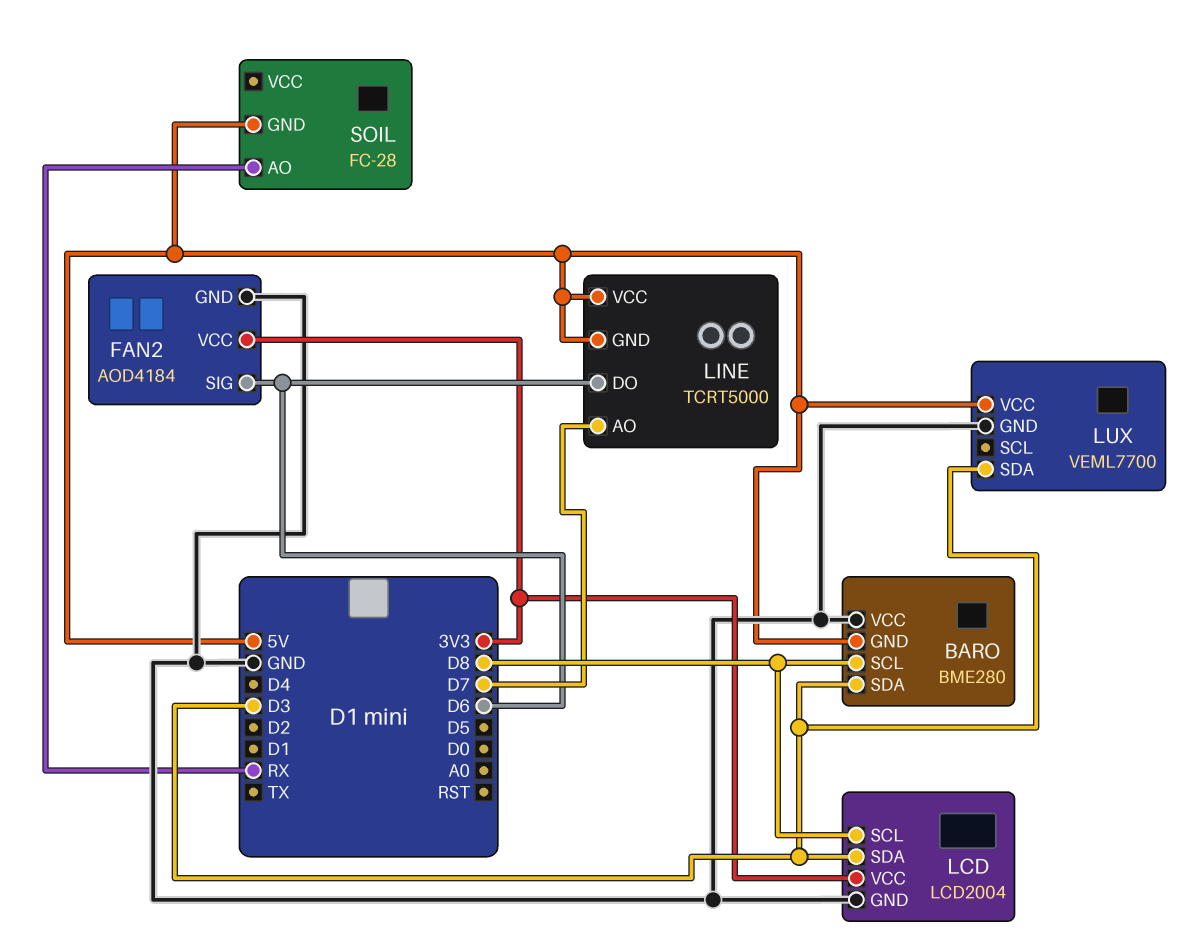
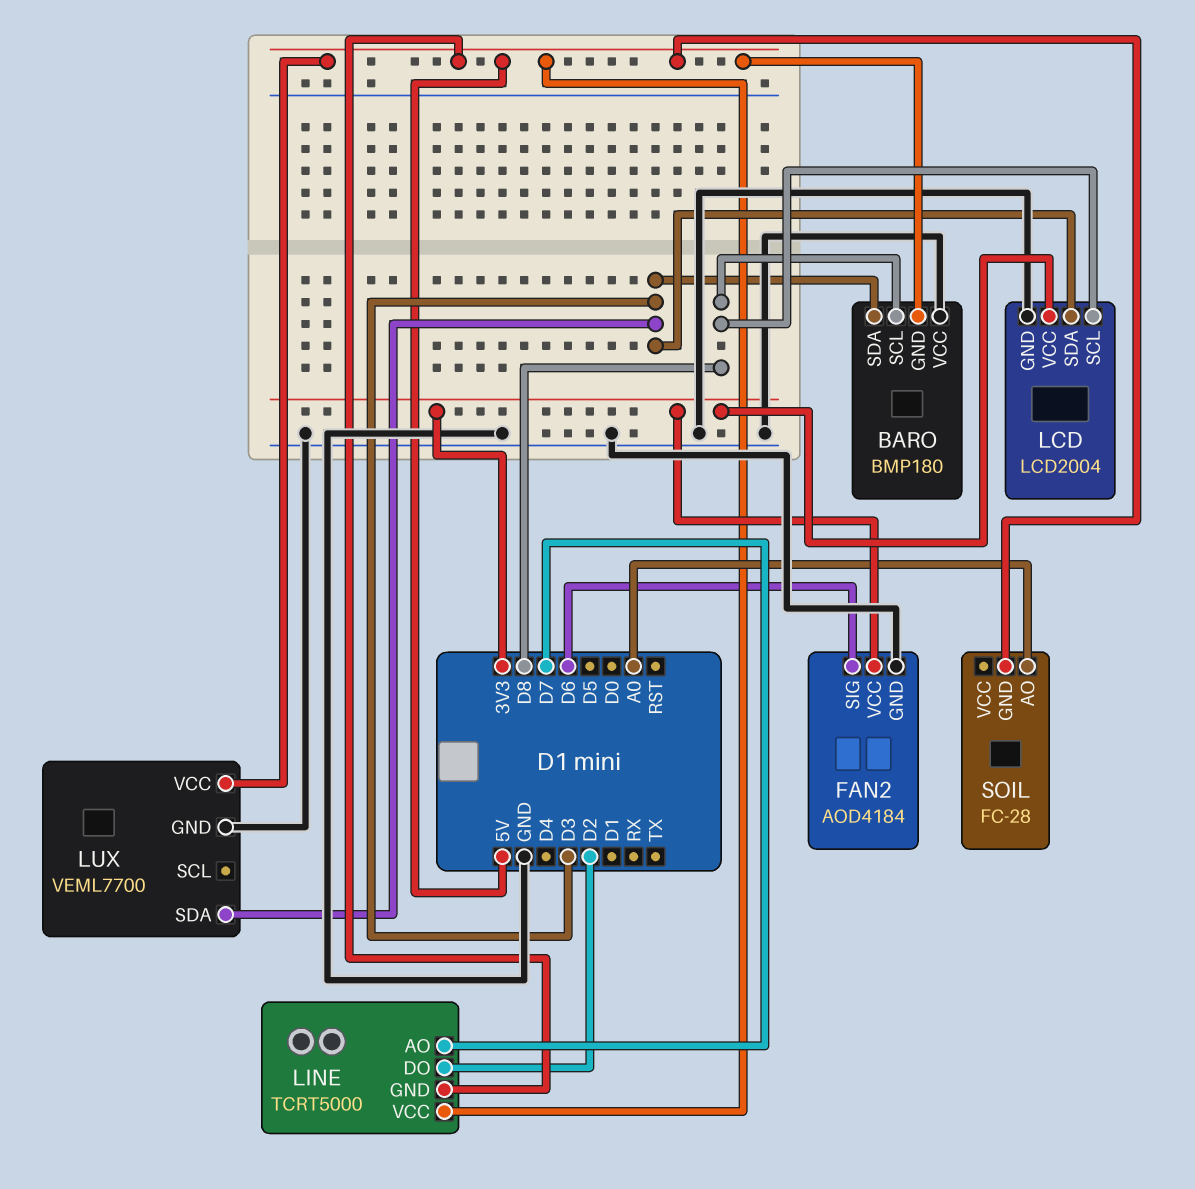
BARO: BME280 -> BMP180
LINE pin DO: D6 -> D2
SOIL pin AO: RX -> A0

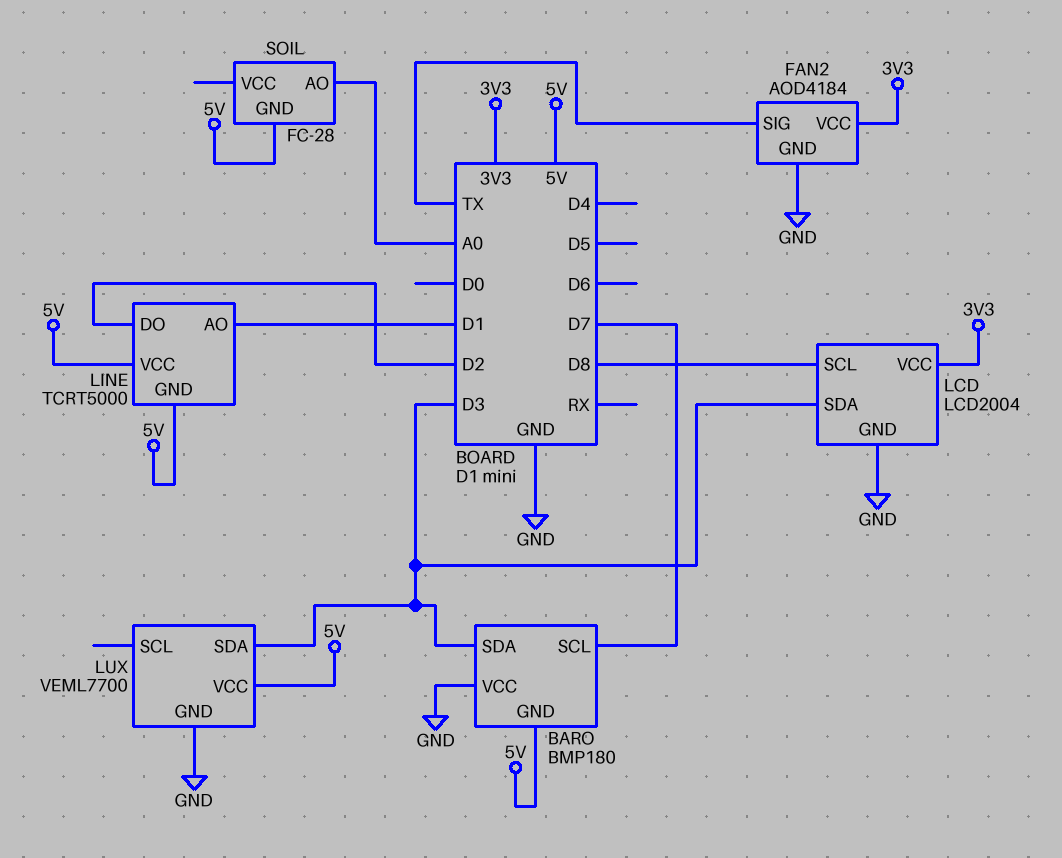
BARO pin SCL: D8 -> D7
FAN2 pin SIG: D6 -> TX
LINE pin AO: D7 -> D1

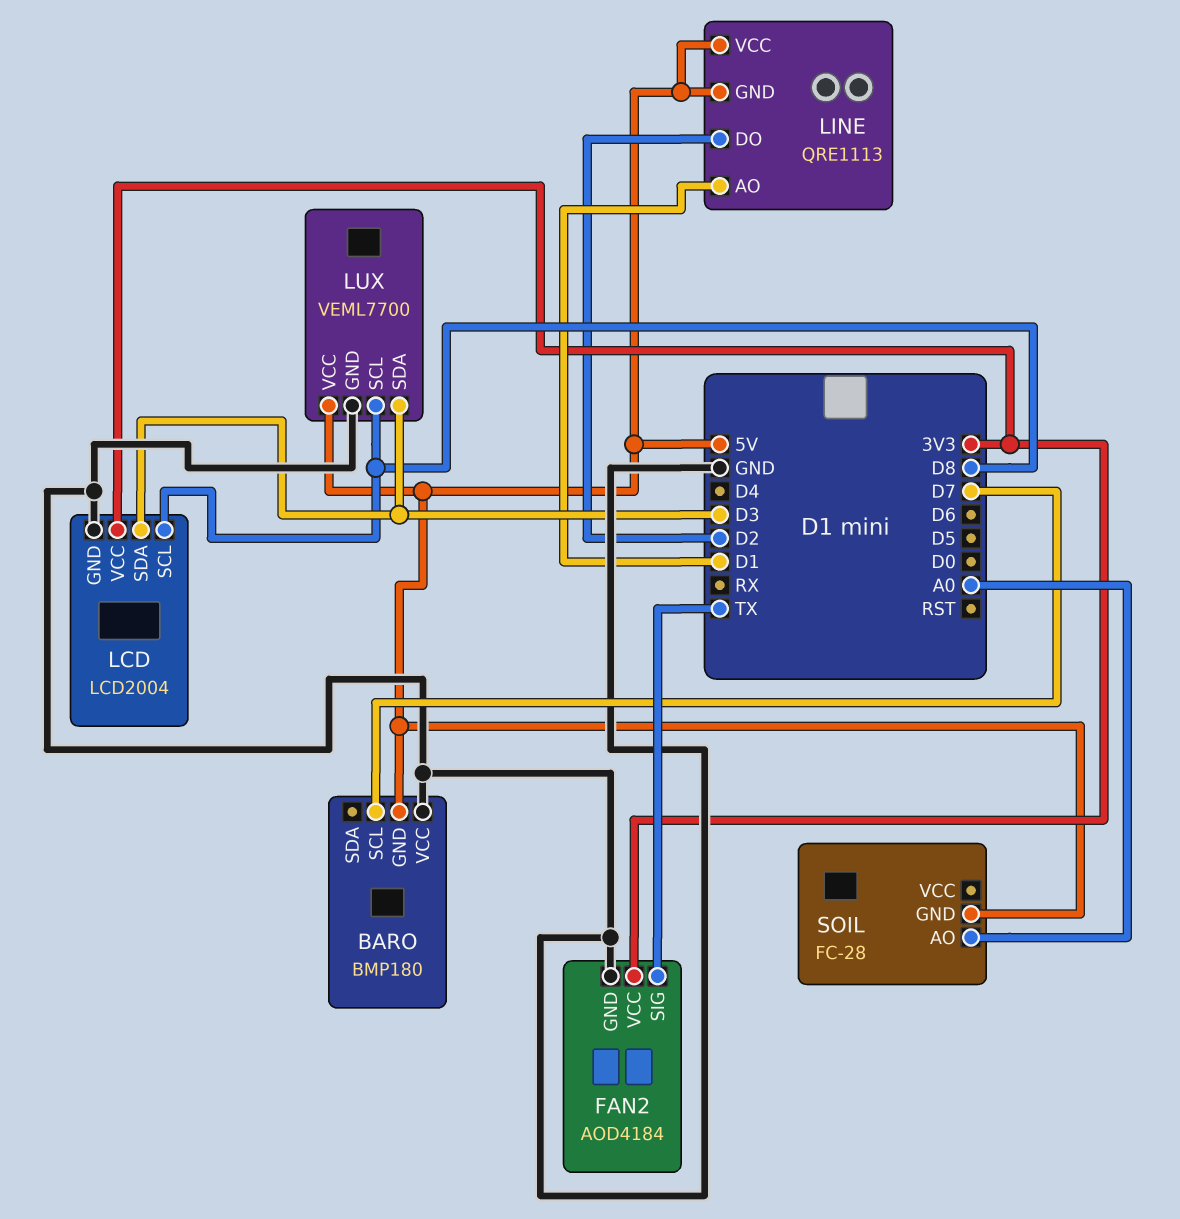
BARO pin SDA: D3 -> none
LINE: TCRT5000 -> QRE1113
LUX pin SCL: none -> D8

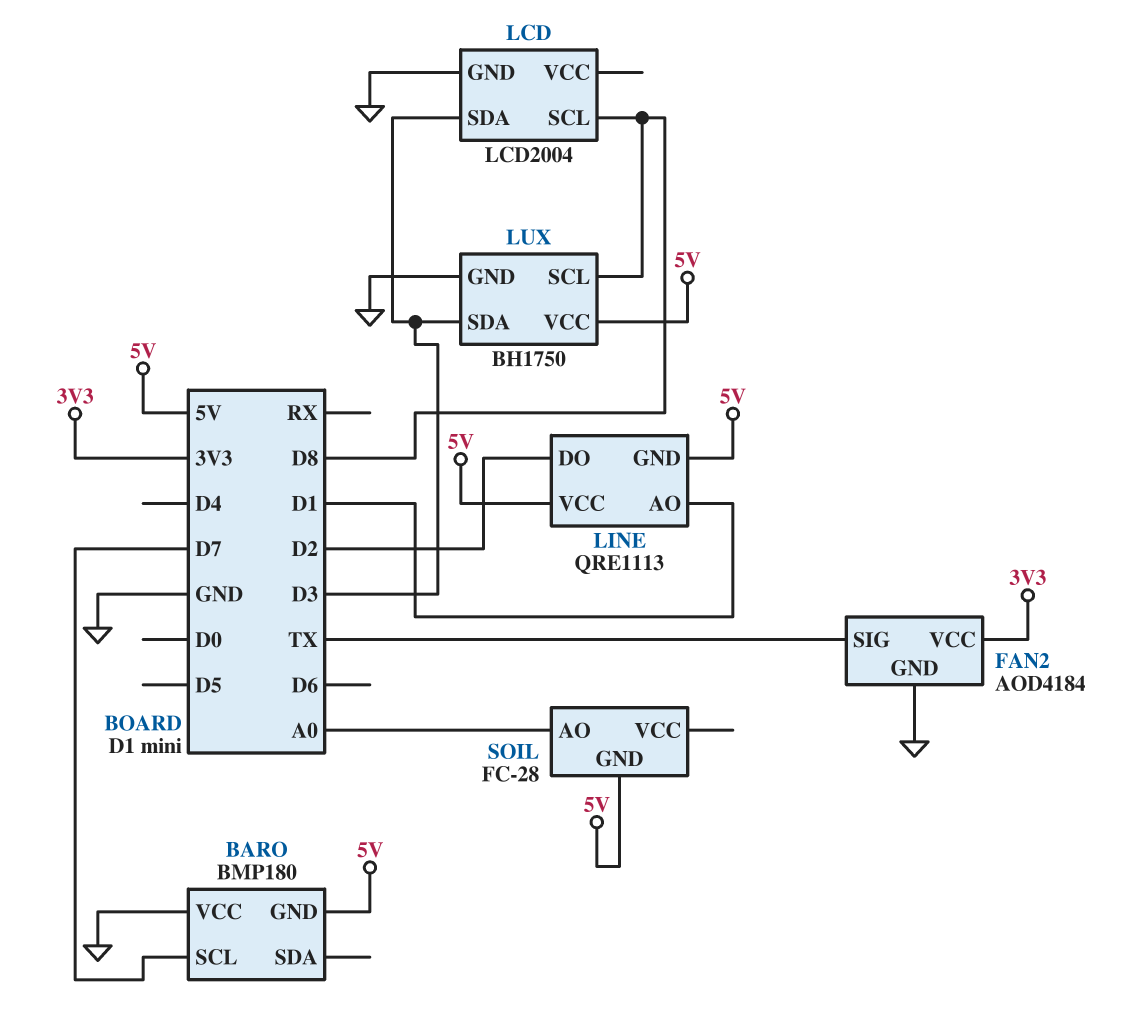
LCD pin VCC: 3V3 -> none
LUX: VEML7700 -> BH1750

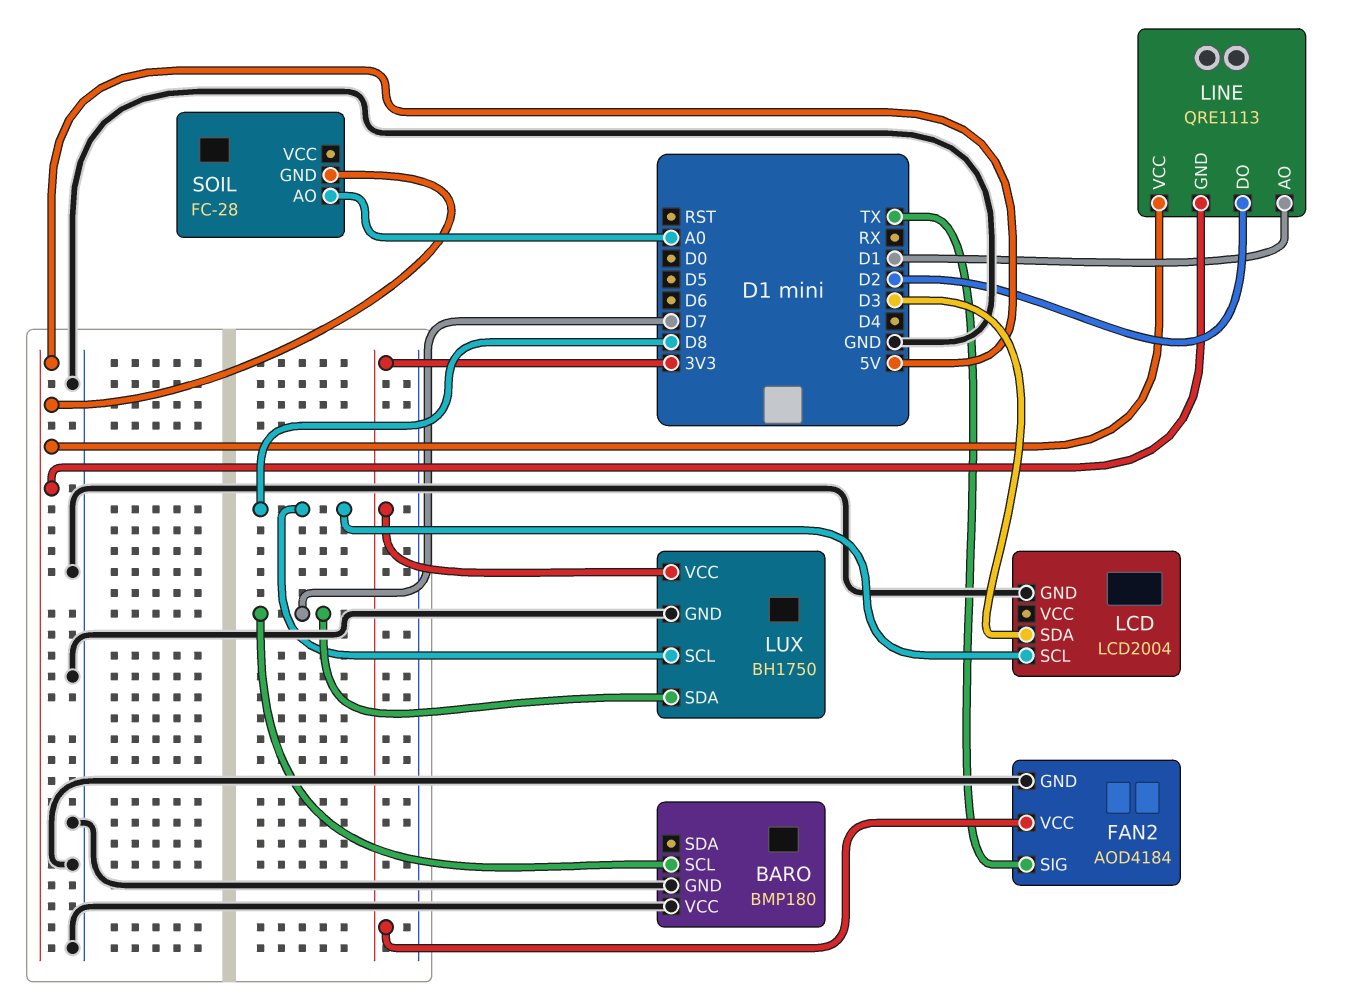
BARO pin GND: 5V -> GND
LUX pin SDA: D3 -> D7
LUX pin VCC: 5V -> 3V3

